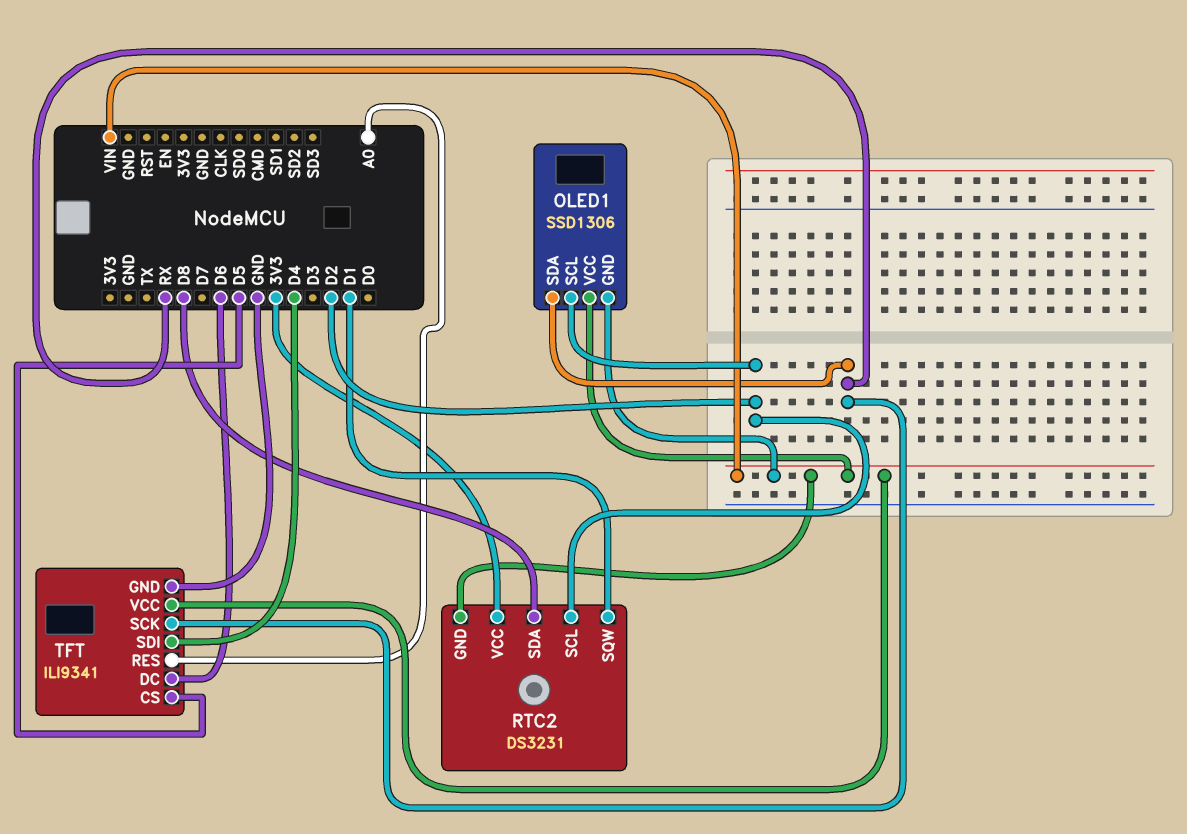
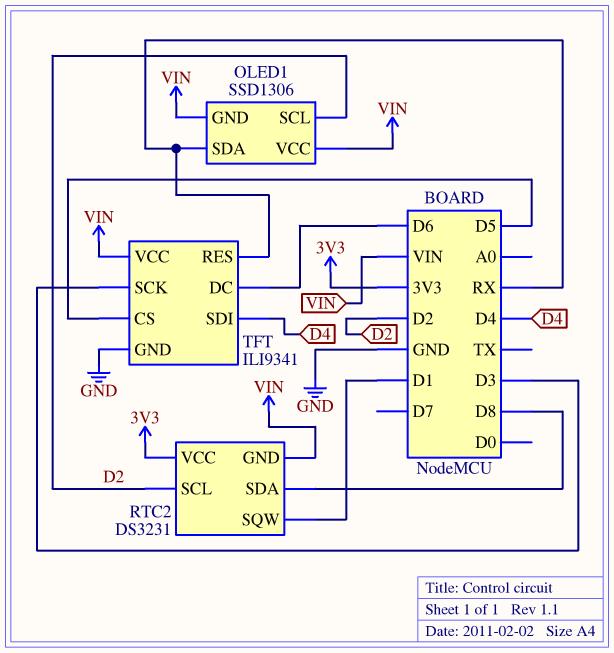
TFT pin RES: A0 -> RX
TFT pin SCK: RX -> D3

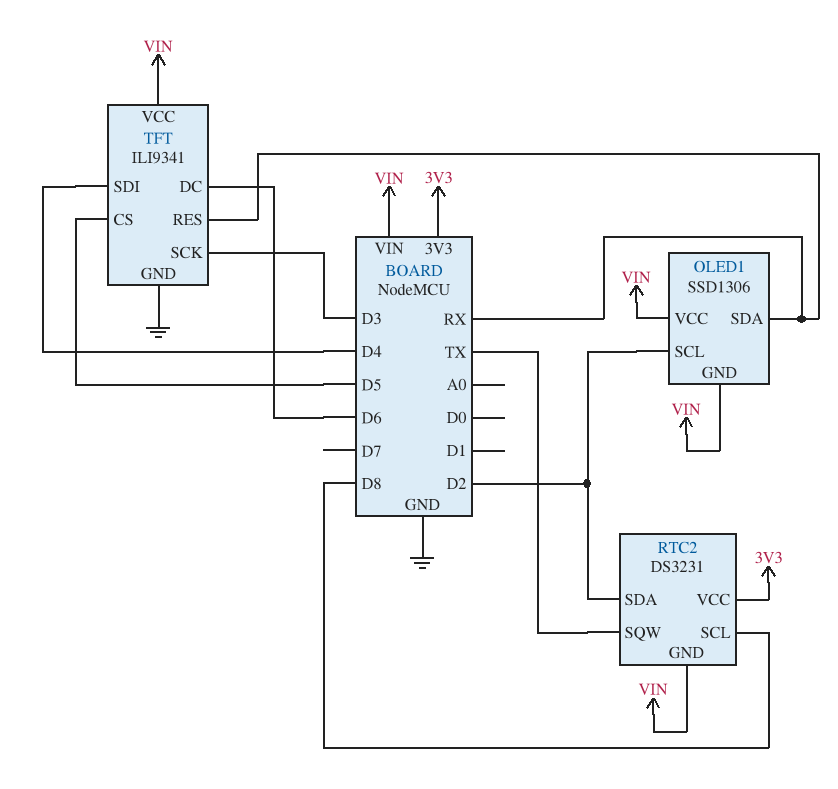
RTC2 pin SCL: D2 -> D8
RTC2 pin SDA: D8 -> D2
RTC2 pin SQW: D1 -> TX

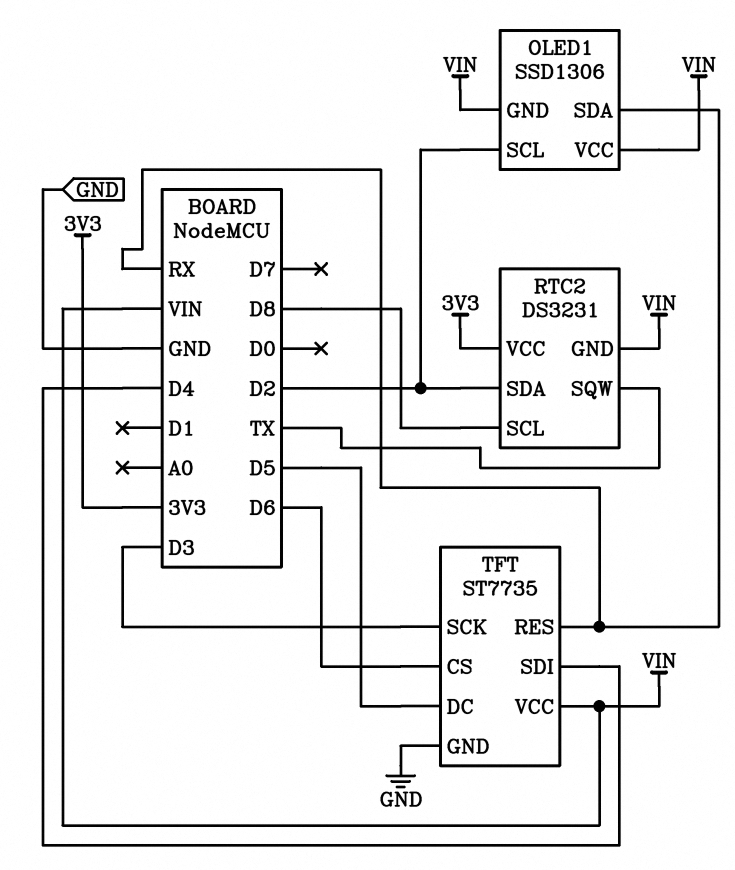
TFT: ILI9341 -> ST7735
TFT pin CS: D5 -> D6
TFT pin DC: D6 -> D5

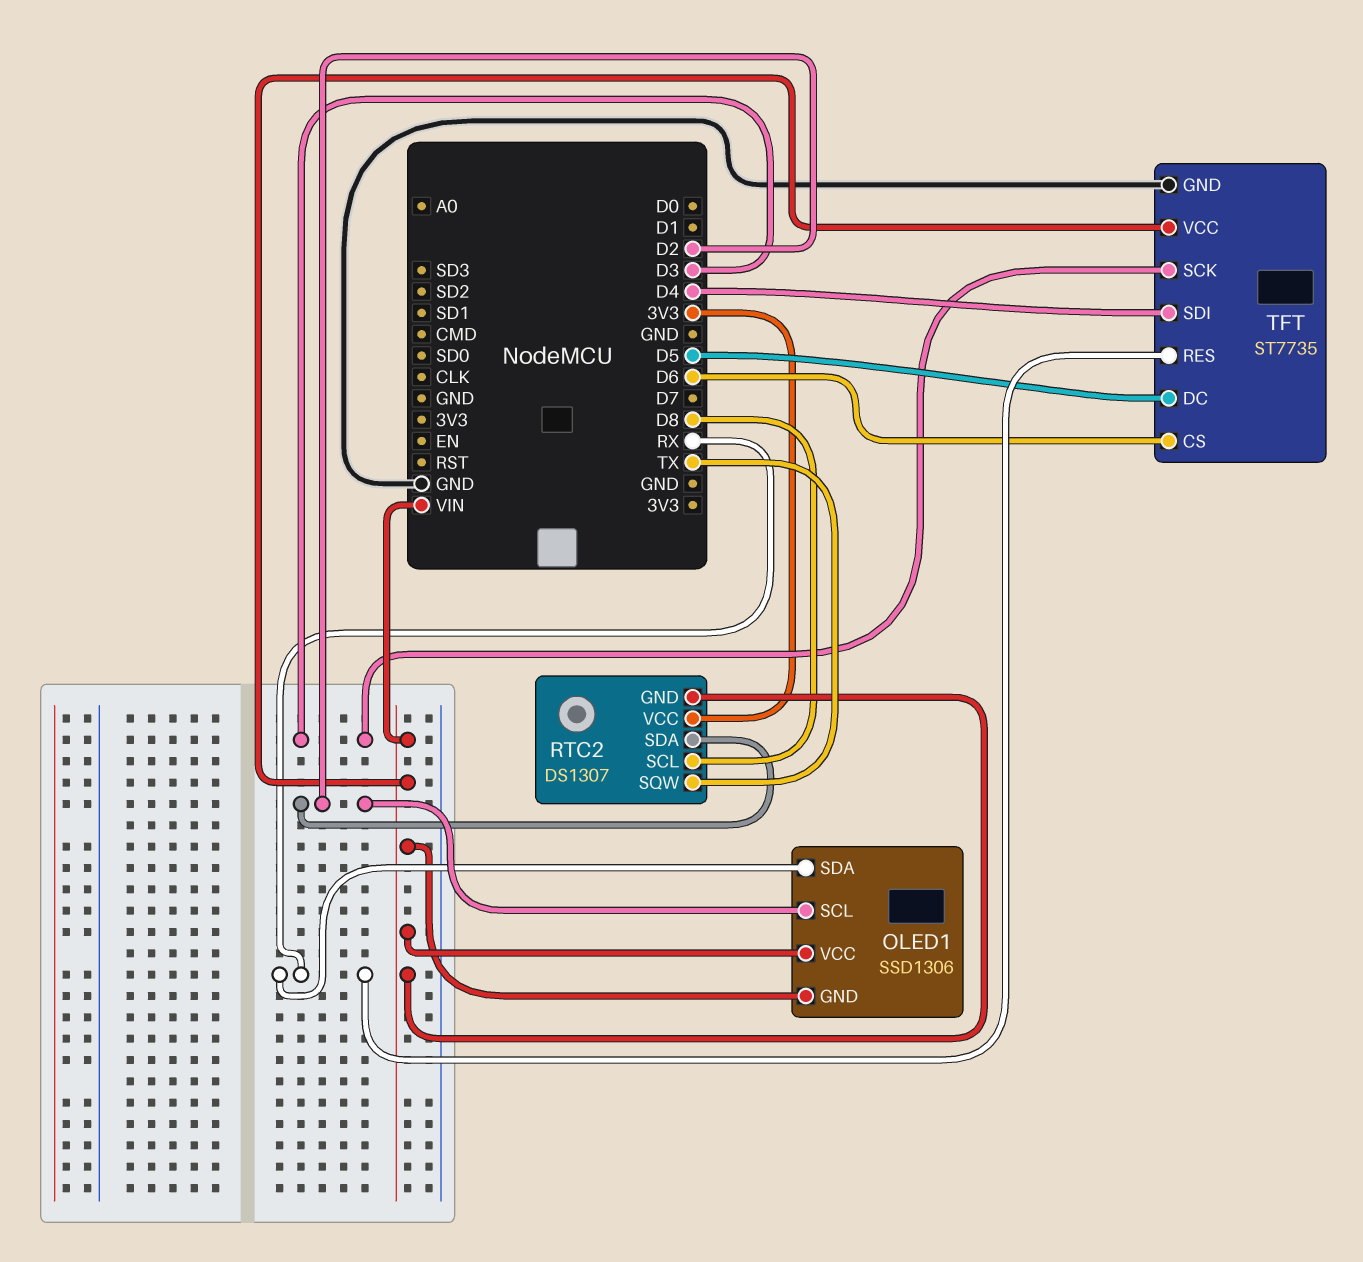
RTC2: DS3231 -> DS1307

